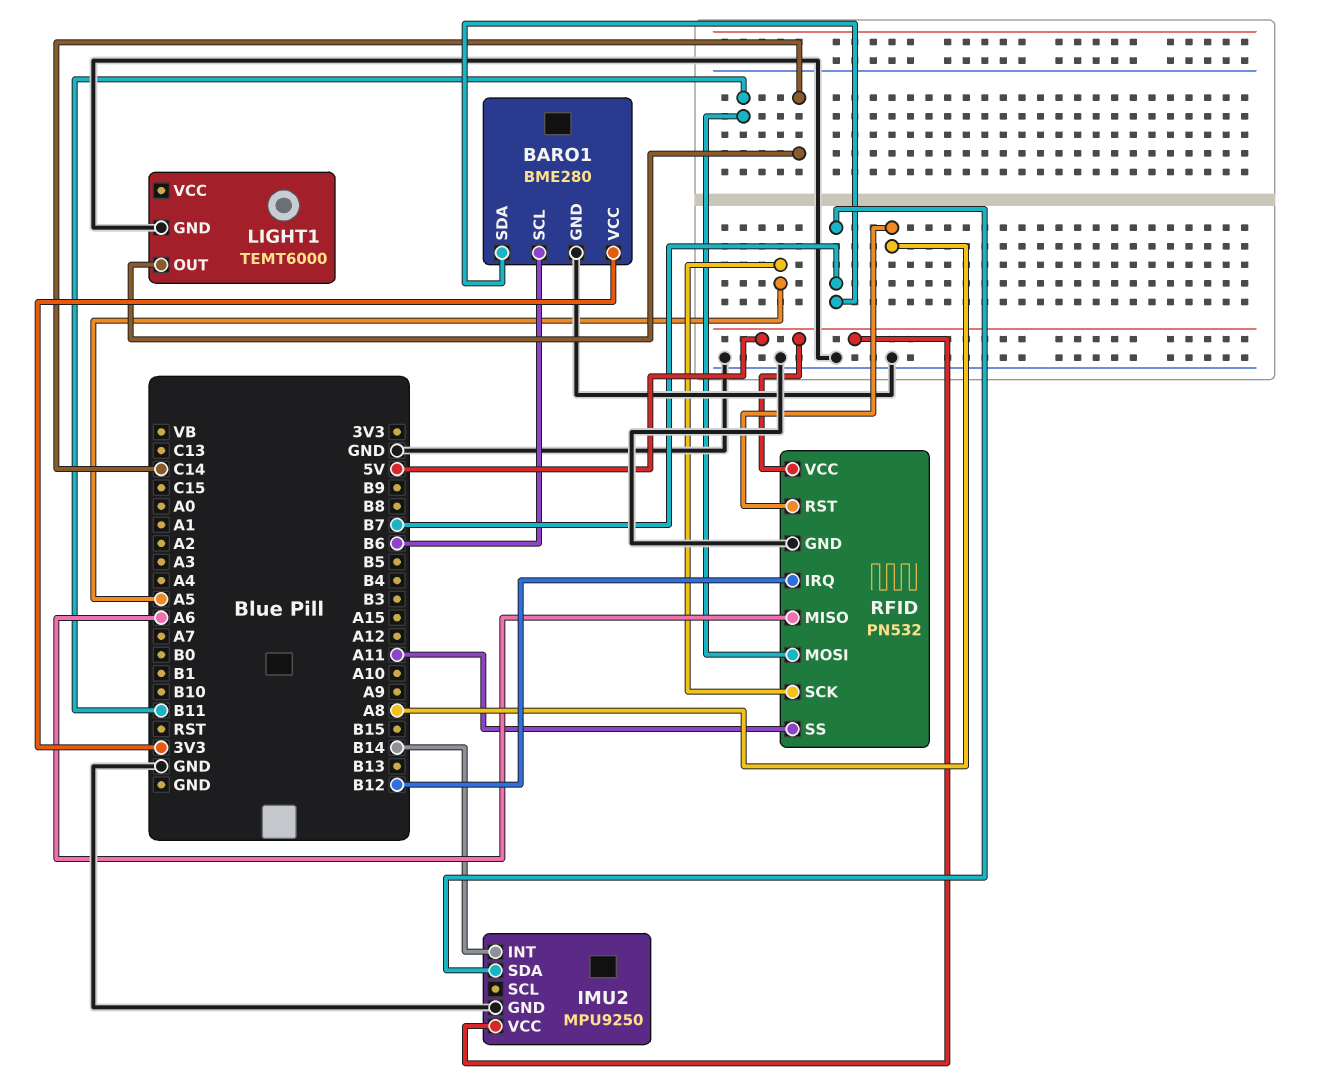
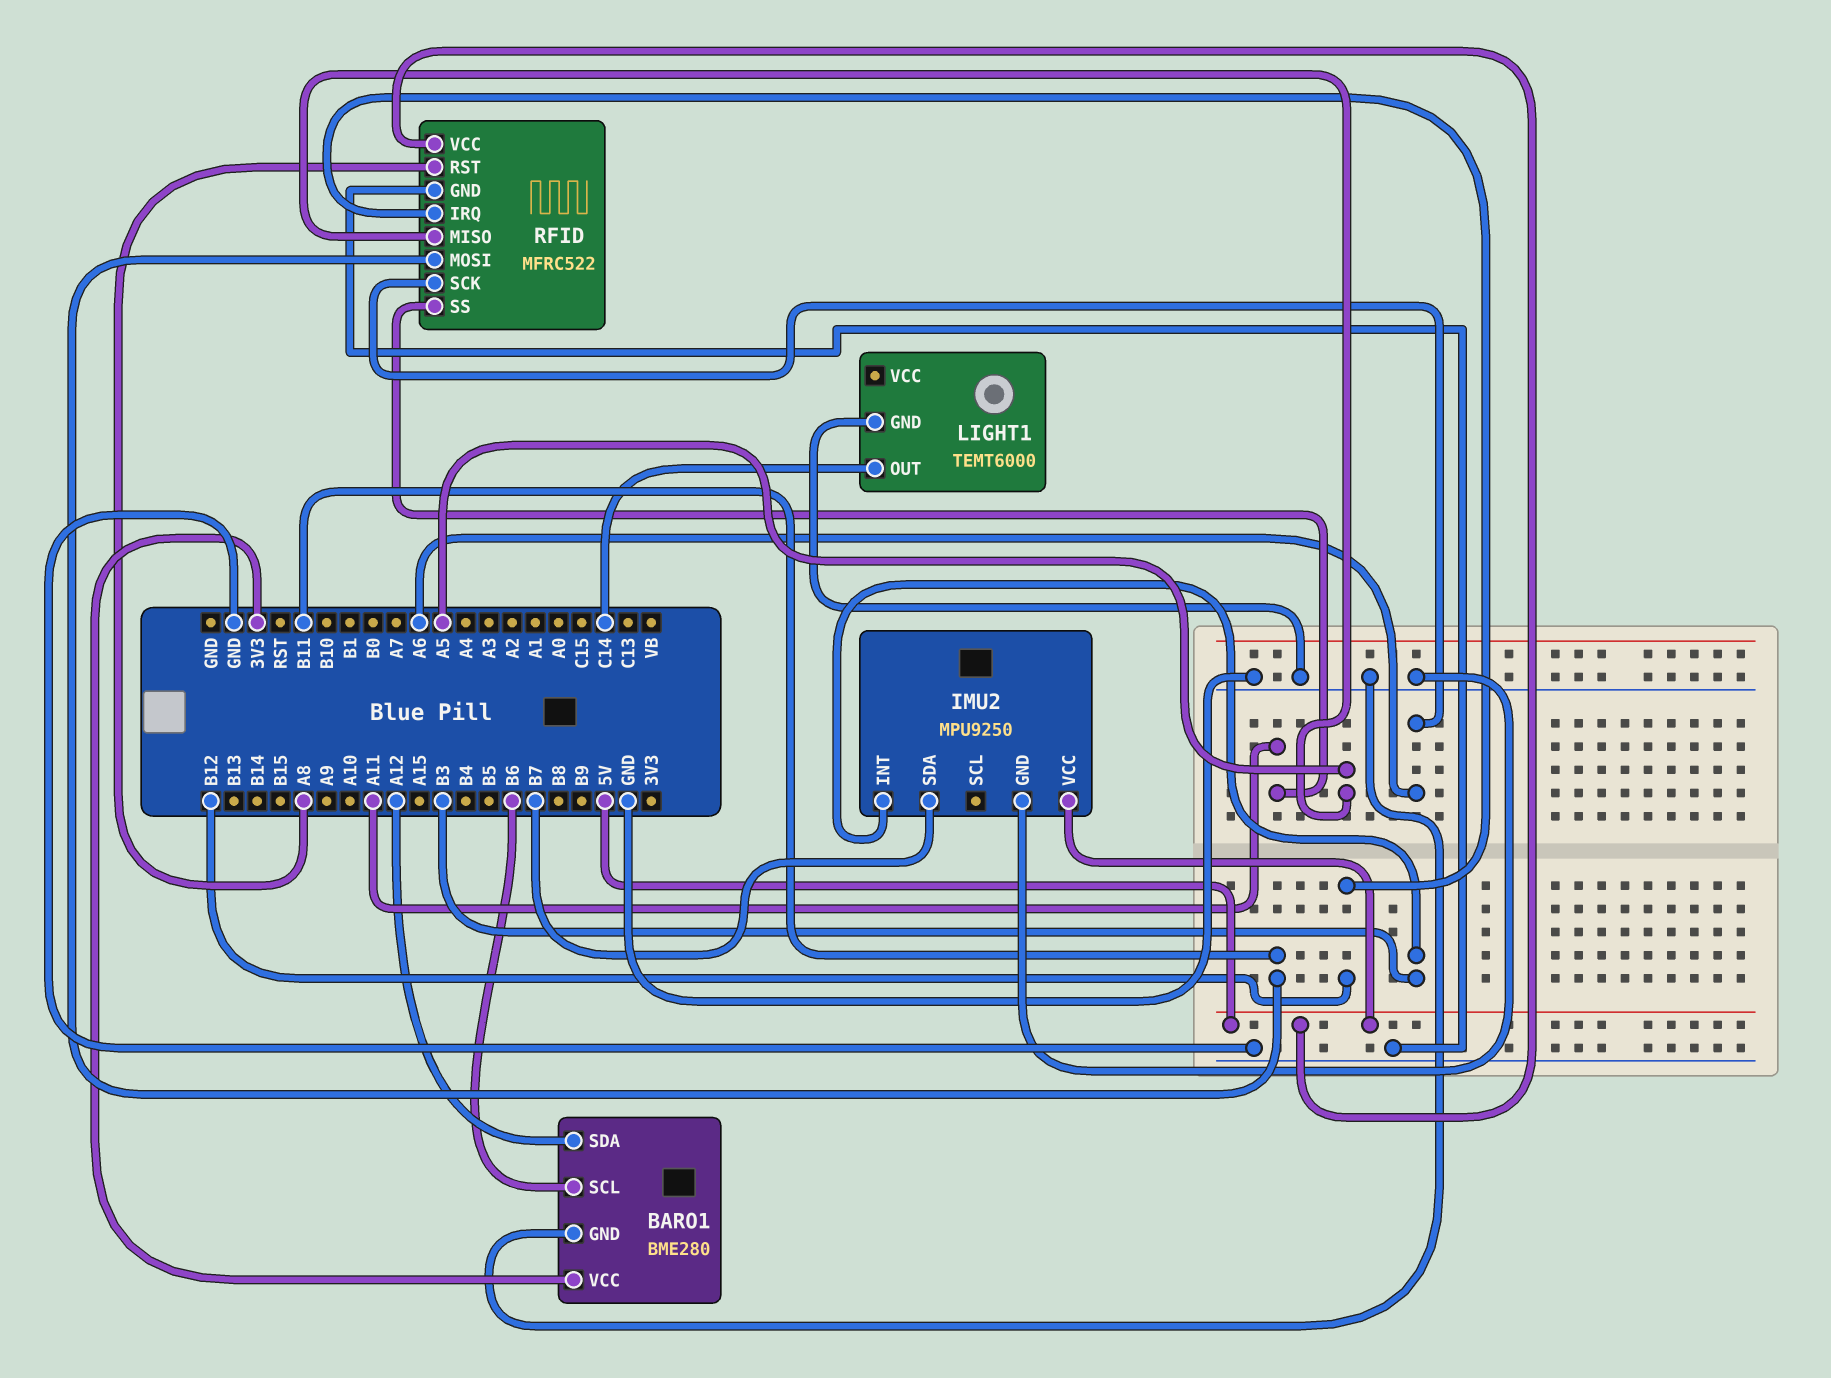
BARO1 pin SDA: B7 -> A12
IMU2 pin INT: B14 -> B3
RFID: PN532 -> MFRC522
RFID pin MISO: A6 -> A5
RFID pin SCK: A5 -> A6

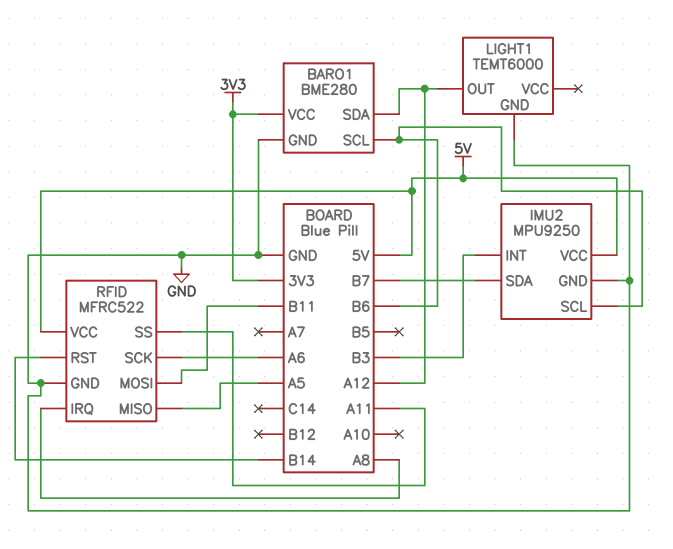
IMU2 pin SCL: none -> B6
LIGHT1 pin OUT: C14 -> A12
RFID pin IRQ: B12 -> A8
RFID pin RST: A8 -> B14

